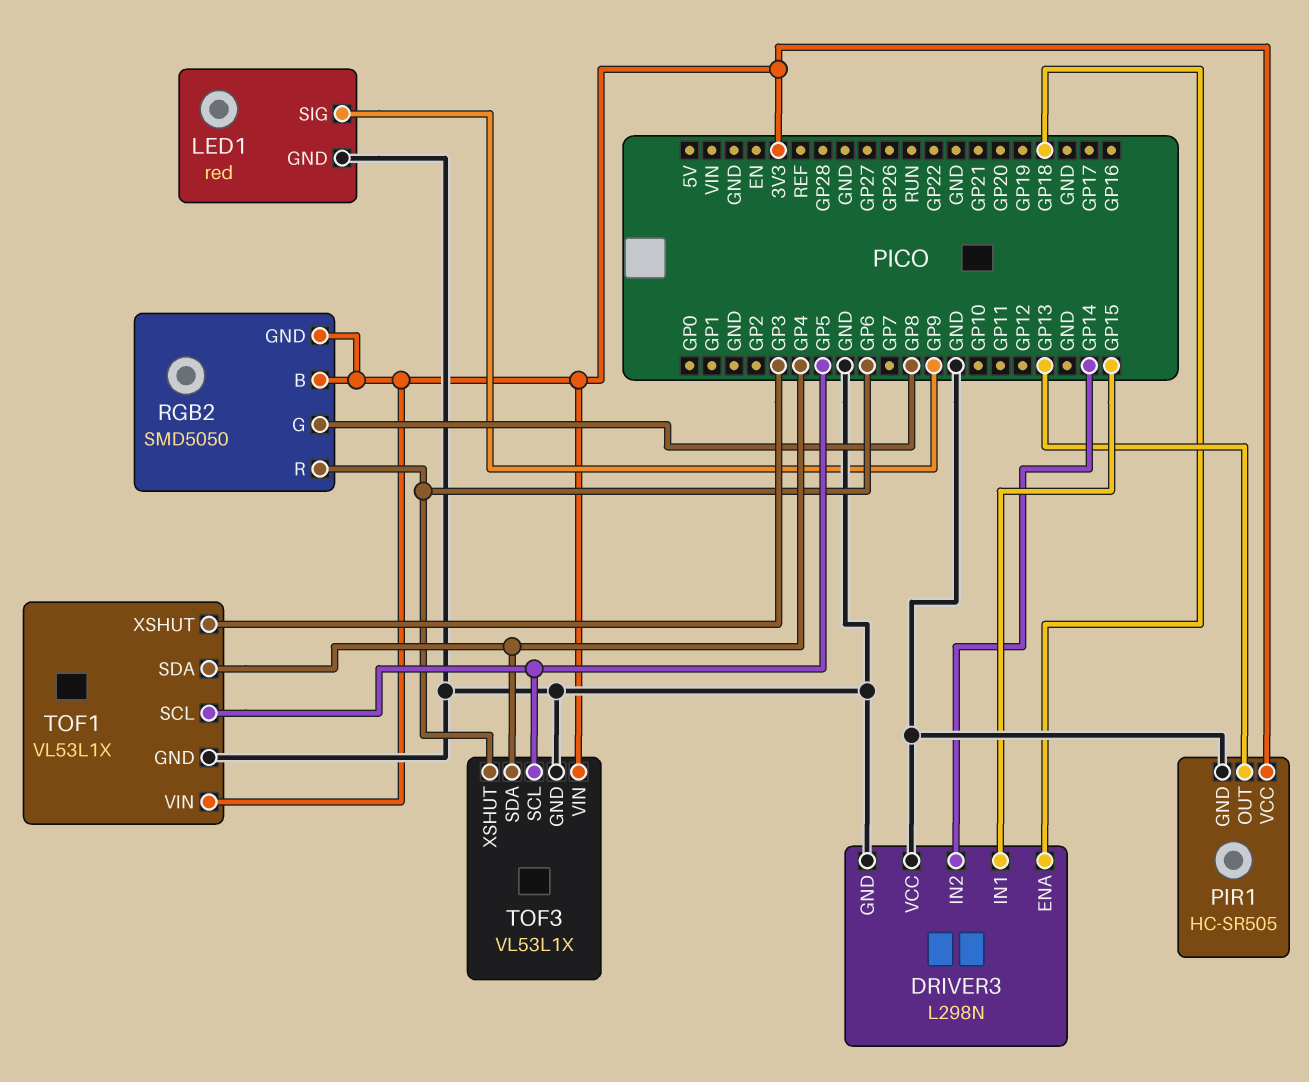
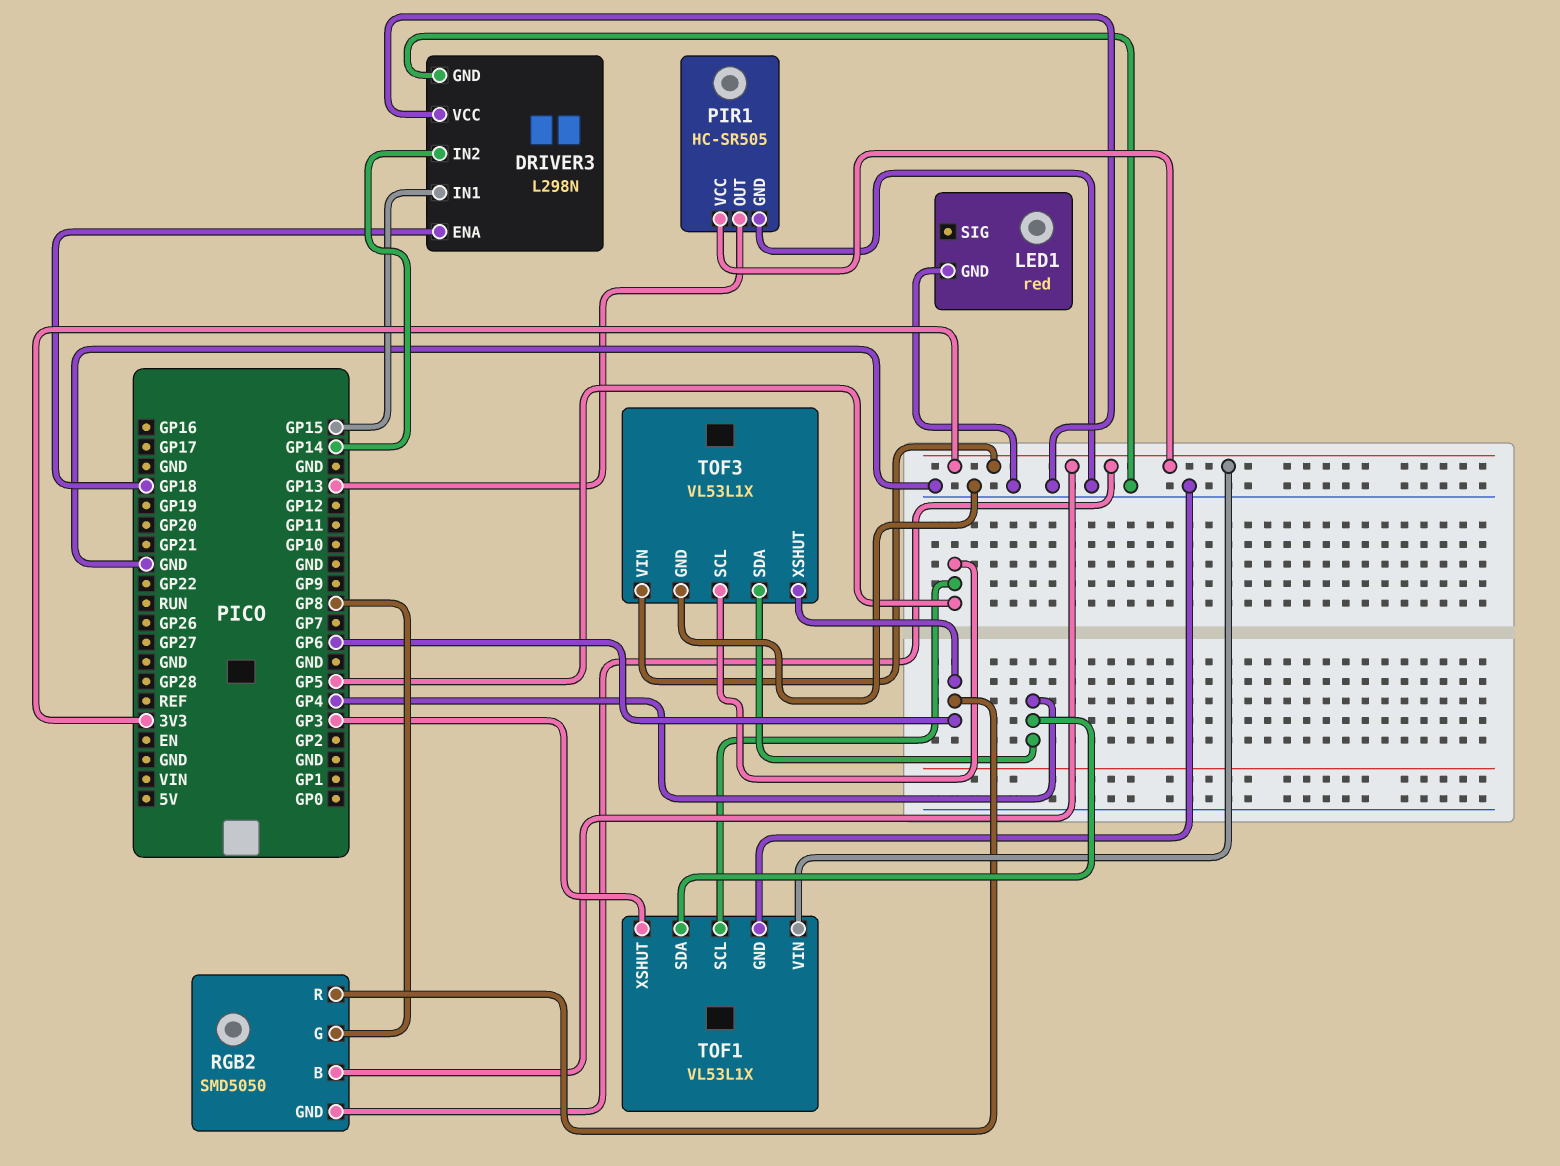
LED1 pin SIG: GP9 -> none

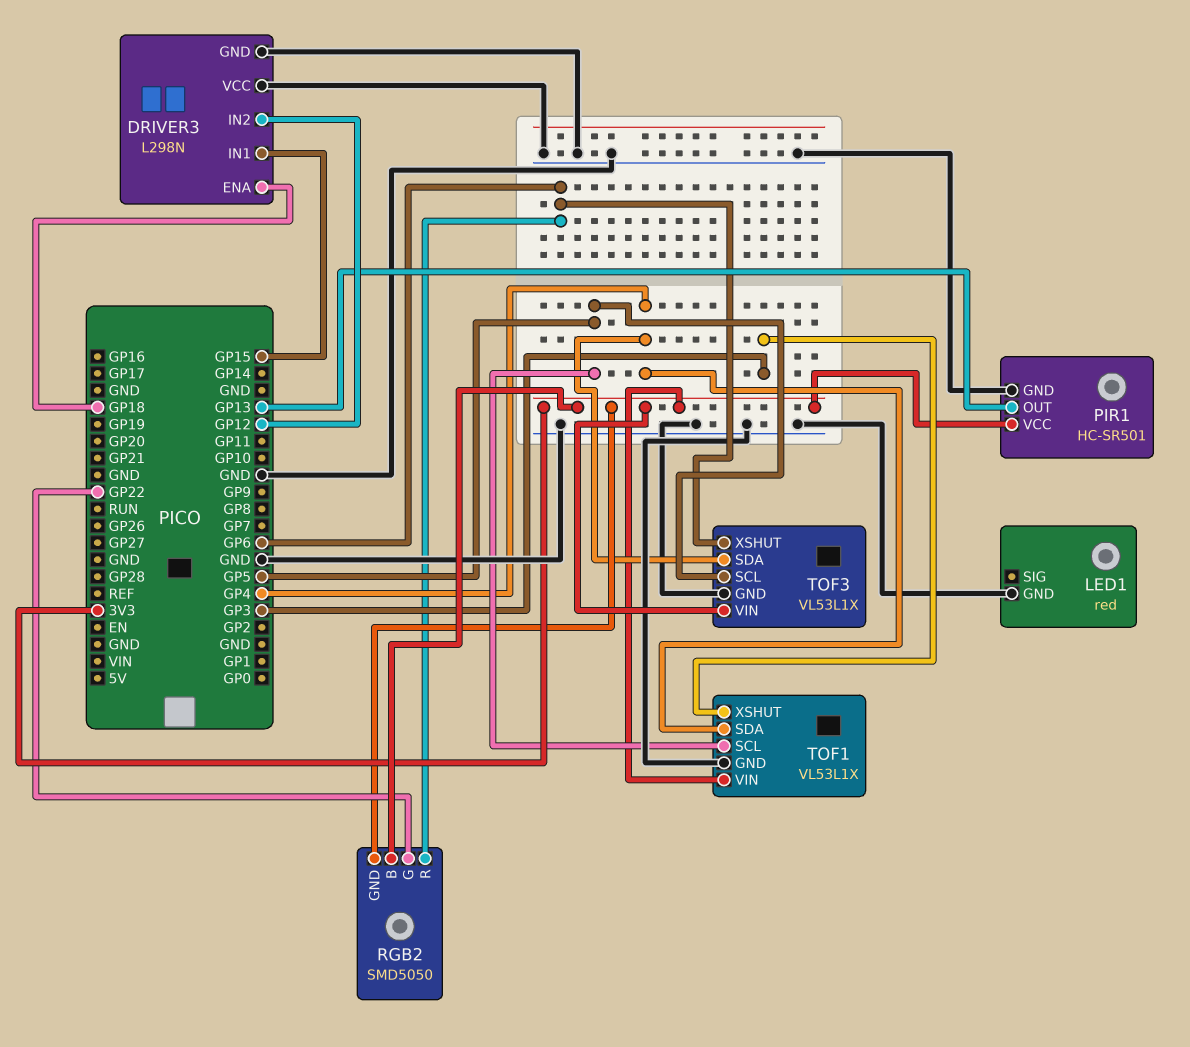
DRIVER3 pin IN2: GP14 -> GP12
PIR1: HC-SR505 -> HC-SR501
RGB2 pin G: GP8 -> GP22

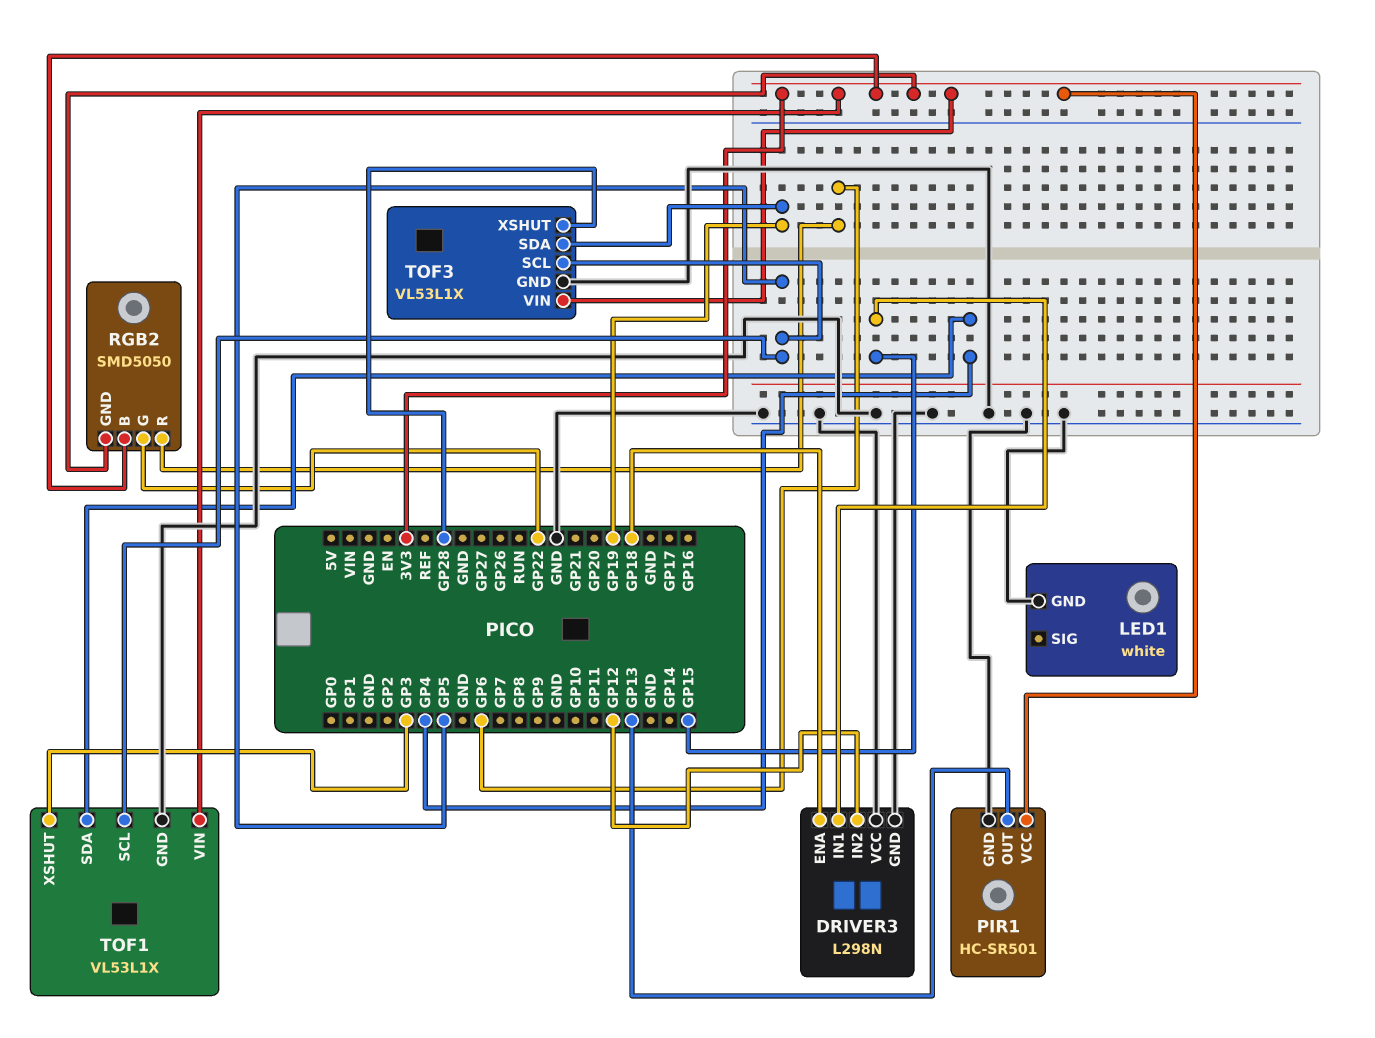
LED1: red -> white
TOF3 pin SDA: GP4 -> GP19
TOF3 pin XSHUT: GP6 -> GP28

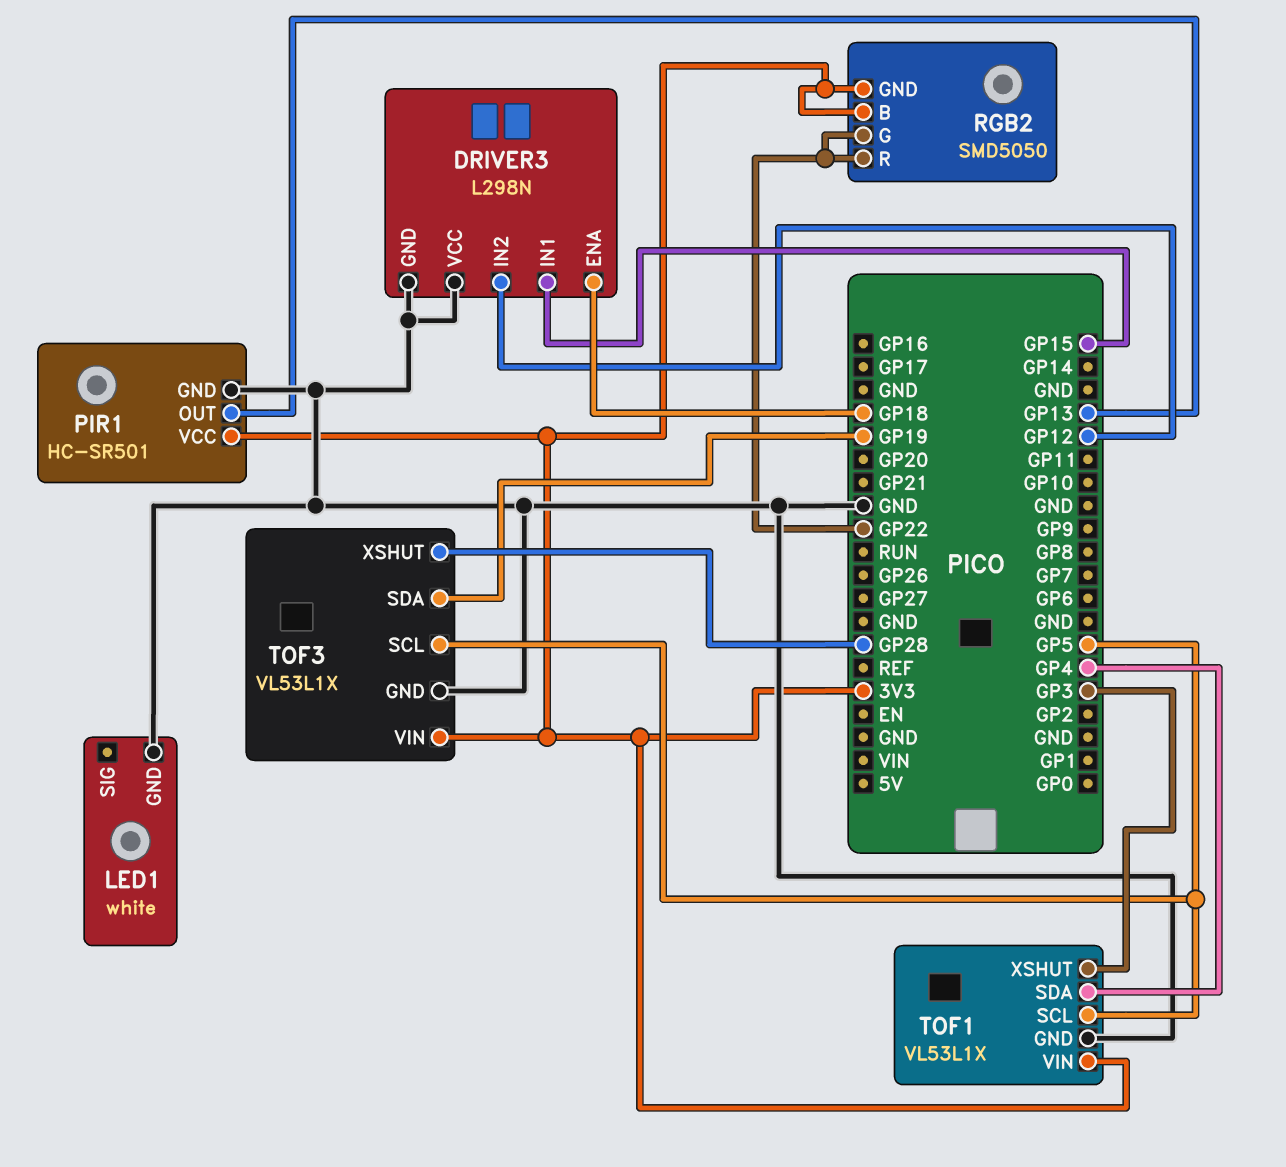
RGB2 pin R: GP6 -> GP22

